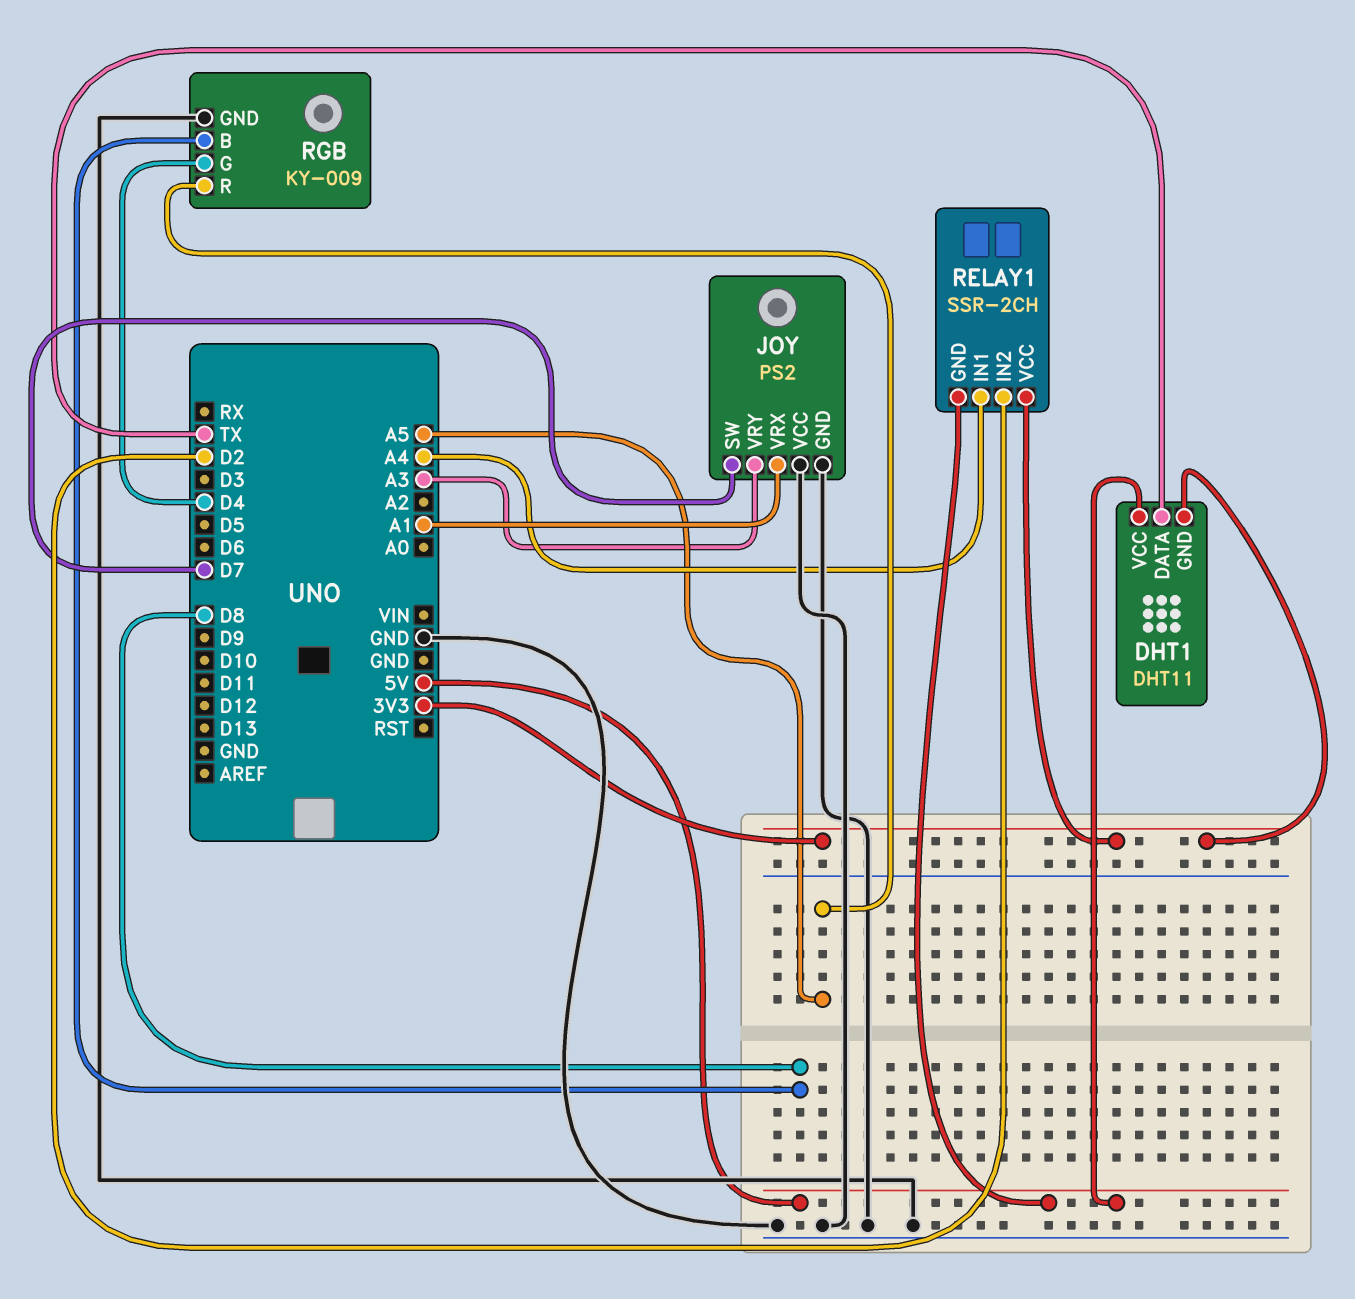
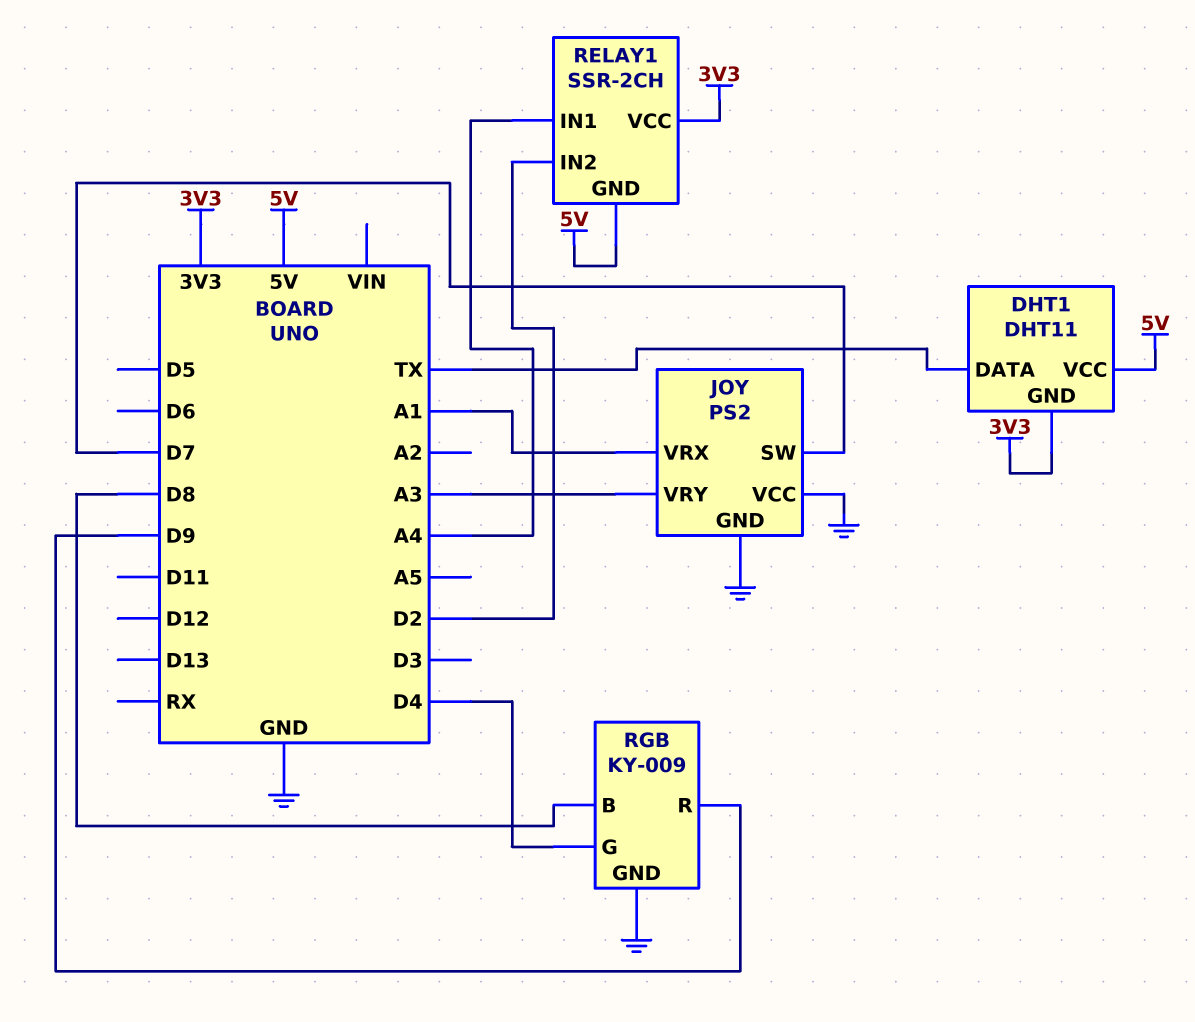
RGB pin R: A5 -> D9

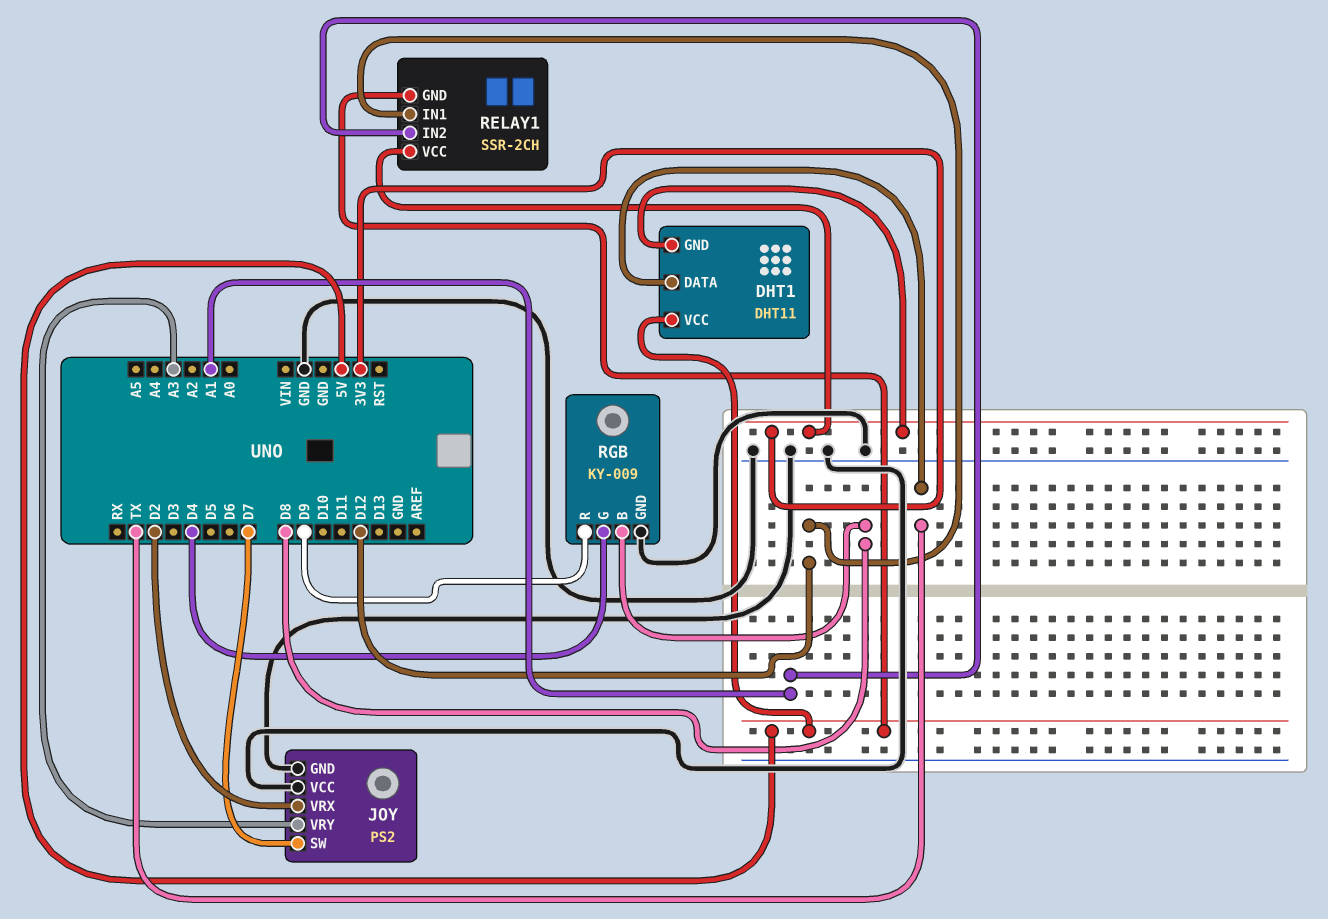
JOY pin VRX: A1 -> D2
RELAY1 pin IN1: A4 -> D12
RELAY1 pin IN2: D2 -> A1

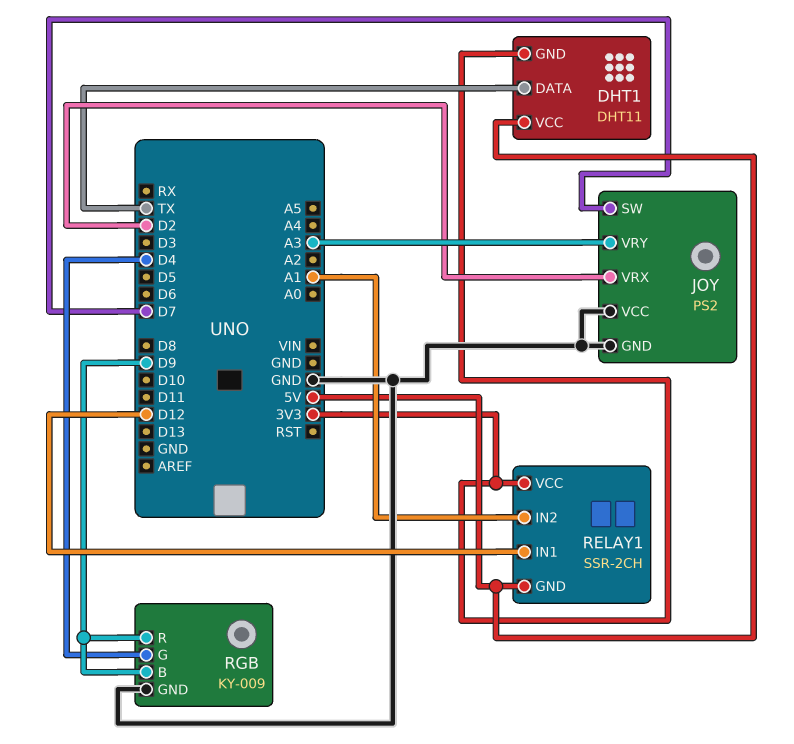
RGB pin B: D8 -> D9

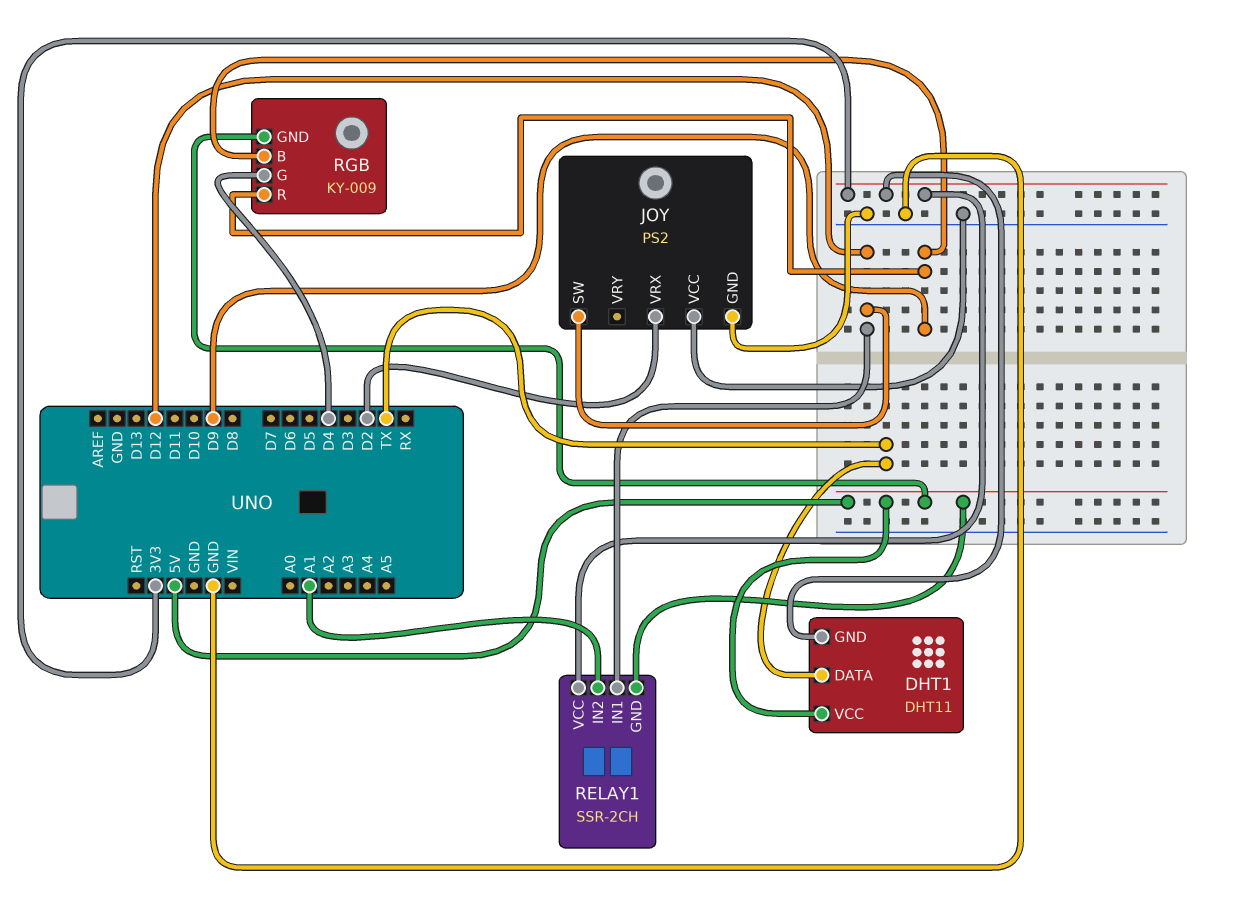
JOY pin SW: D7 -> D12
JOY pin VRY: A3 -> none
RGB pin GND: GND -> 5V

